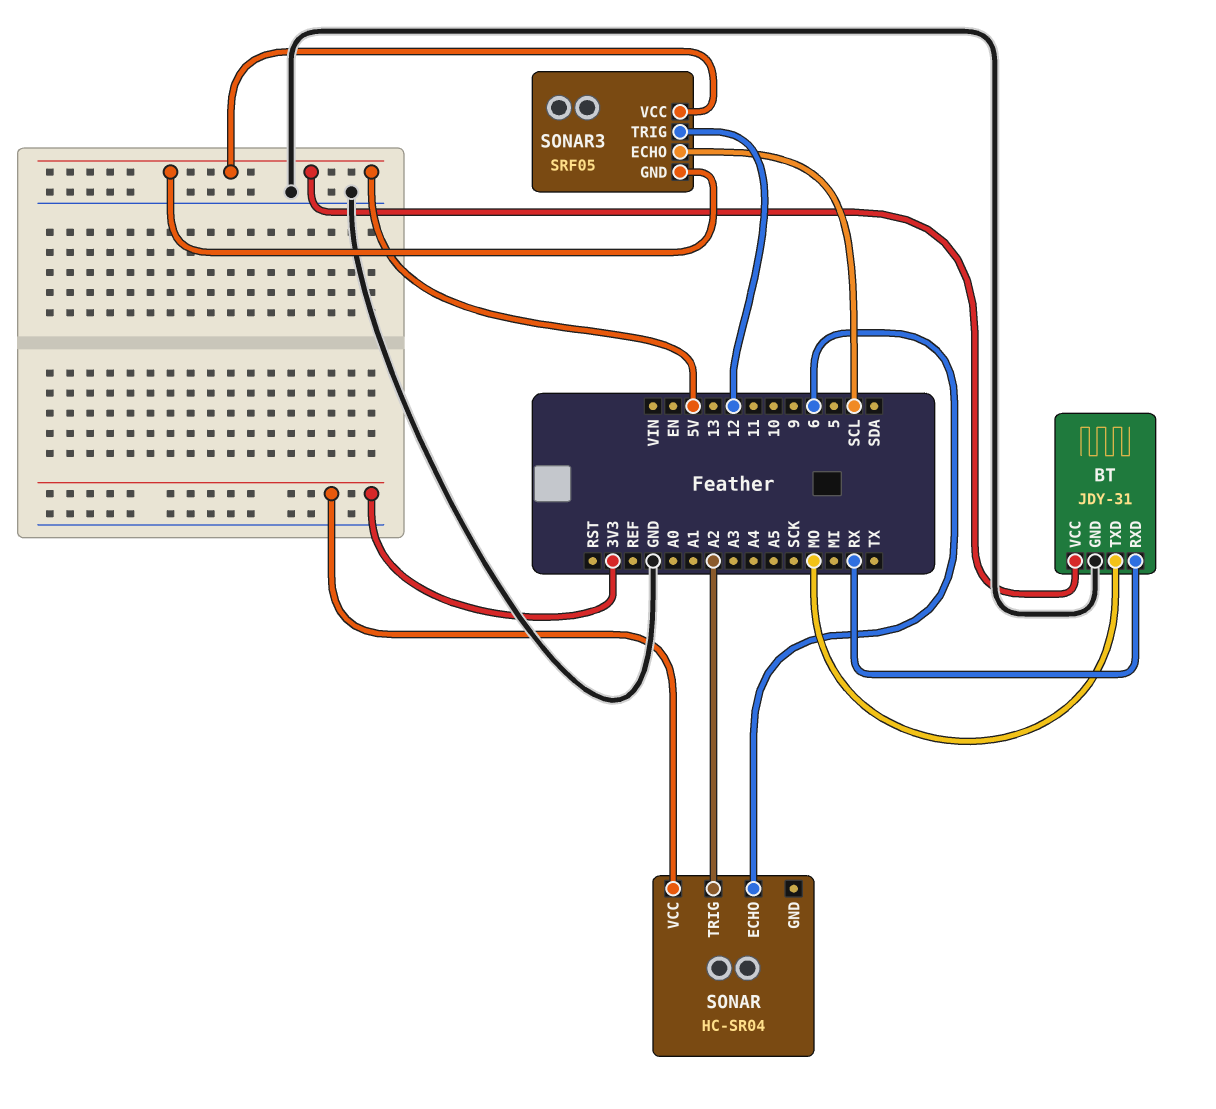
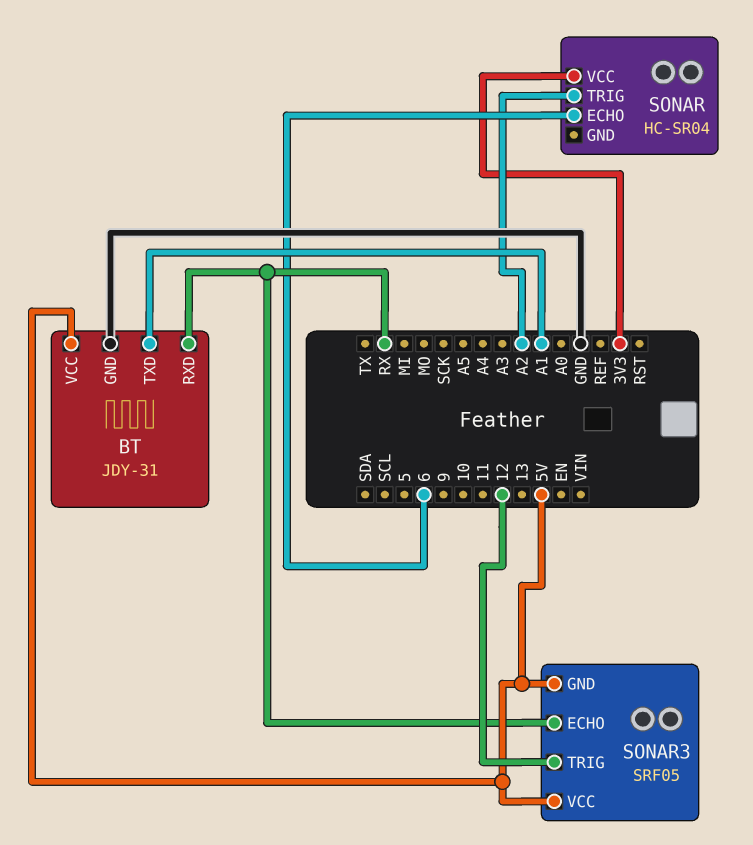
BT pin TXD: MO -> A1
SONAR3 pin ECHO: SCL -> RX

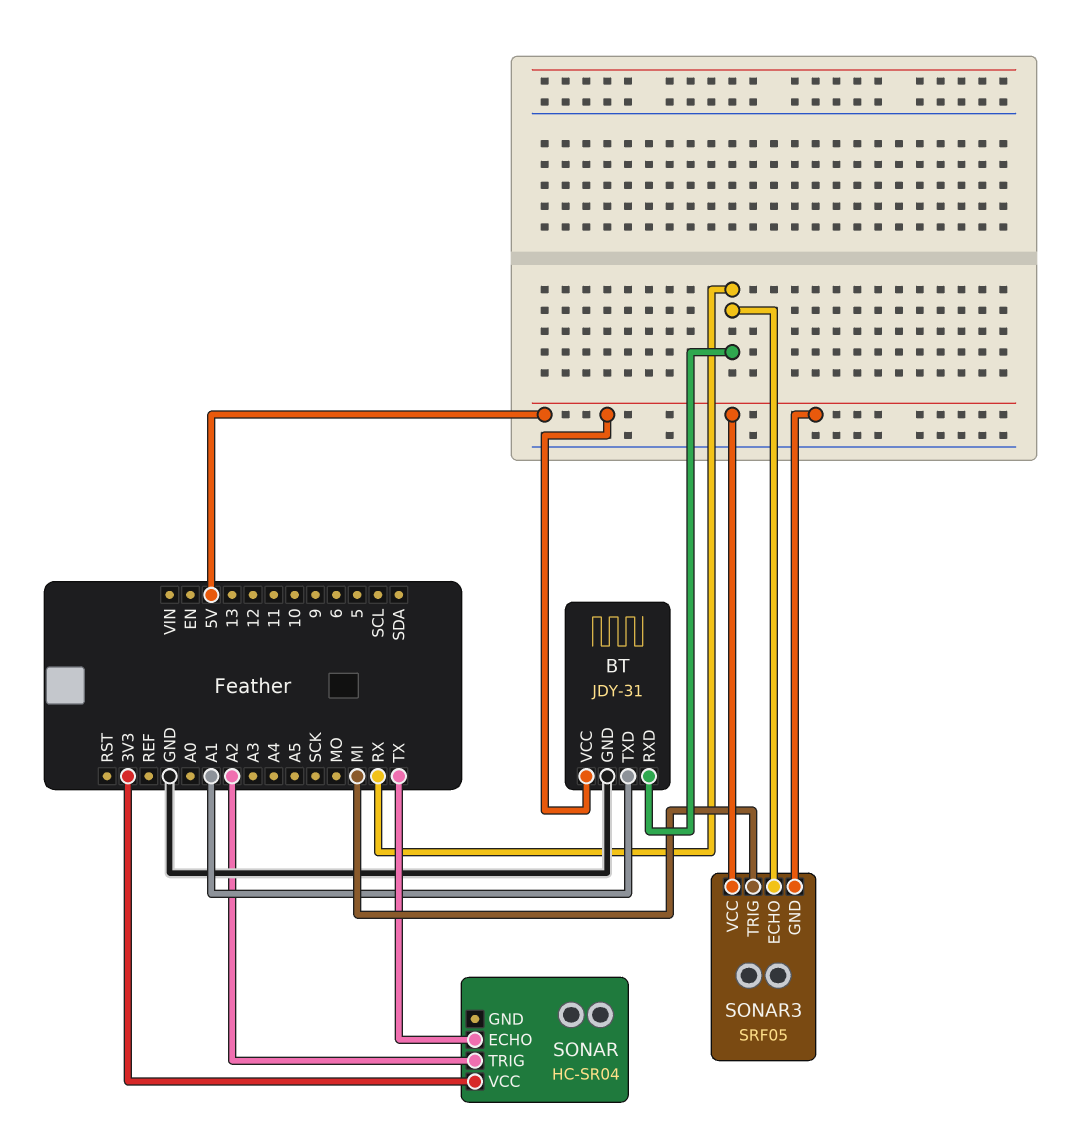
SONAR pin ECHO: 6 -> TX
SONAR3 pin TRIG: 12 -> MI

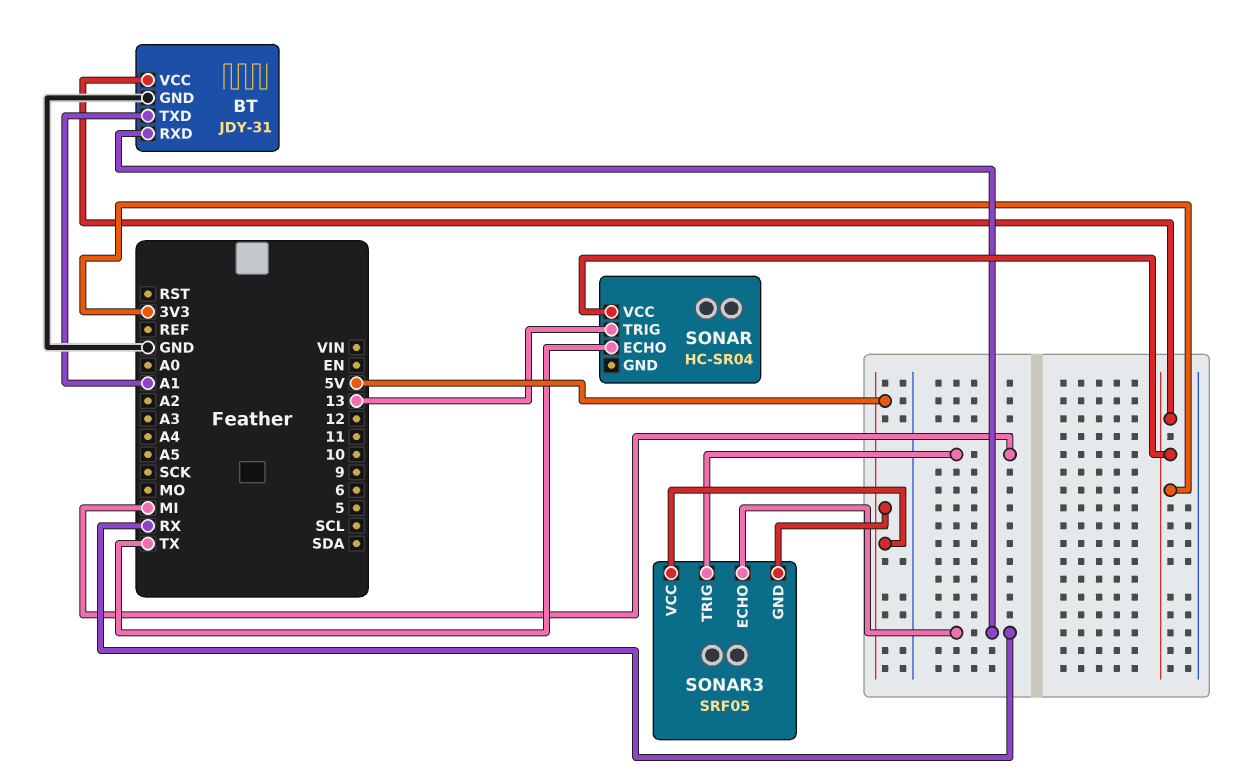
BT pin VCC: 5V -> 3V3
SONAR pin TRIG: A2 -> 13

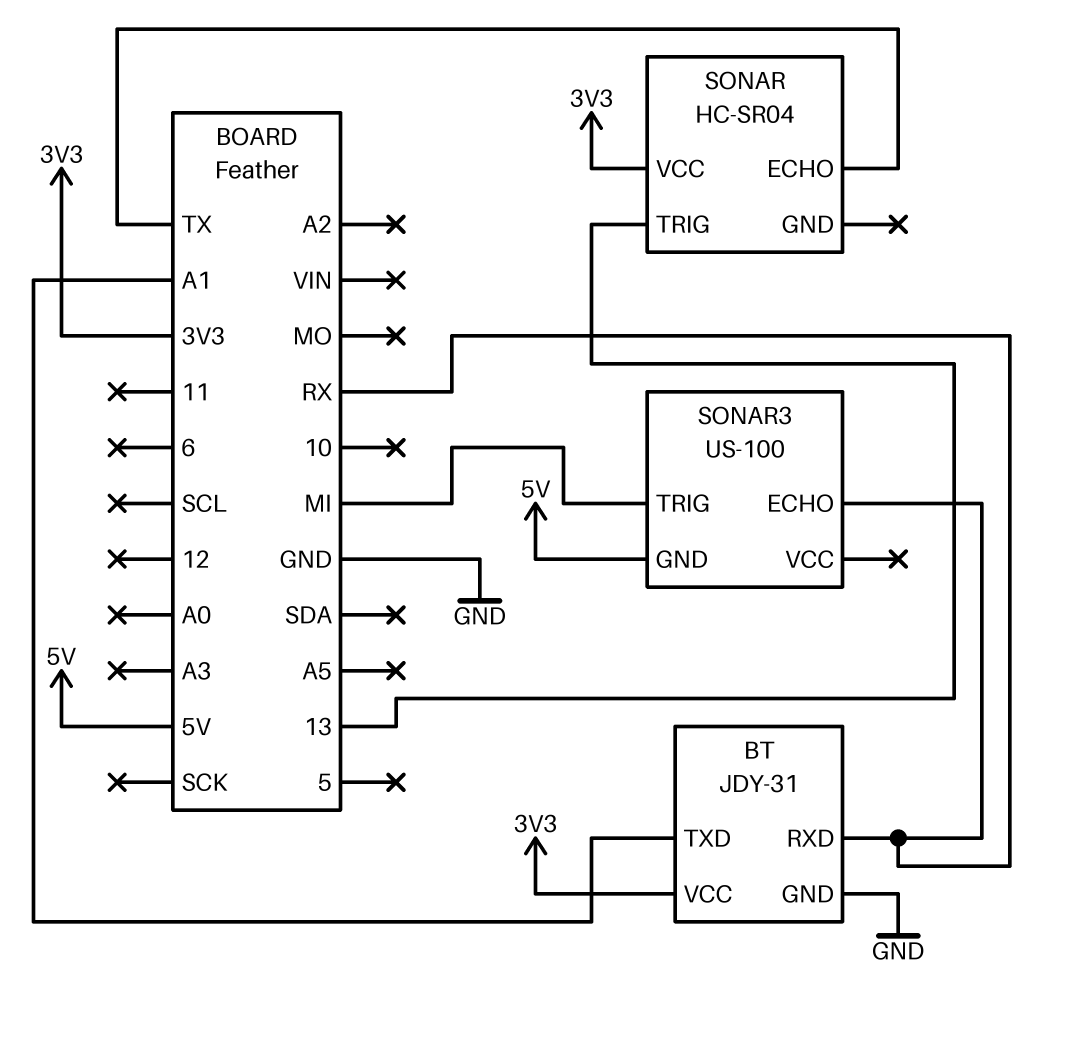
SONAR3: SRF05 -> US-100
SONAR3 pin VCC: 5V -> none

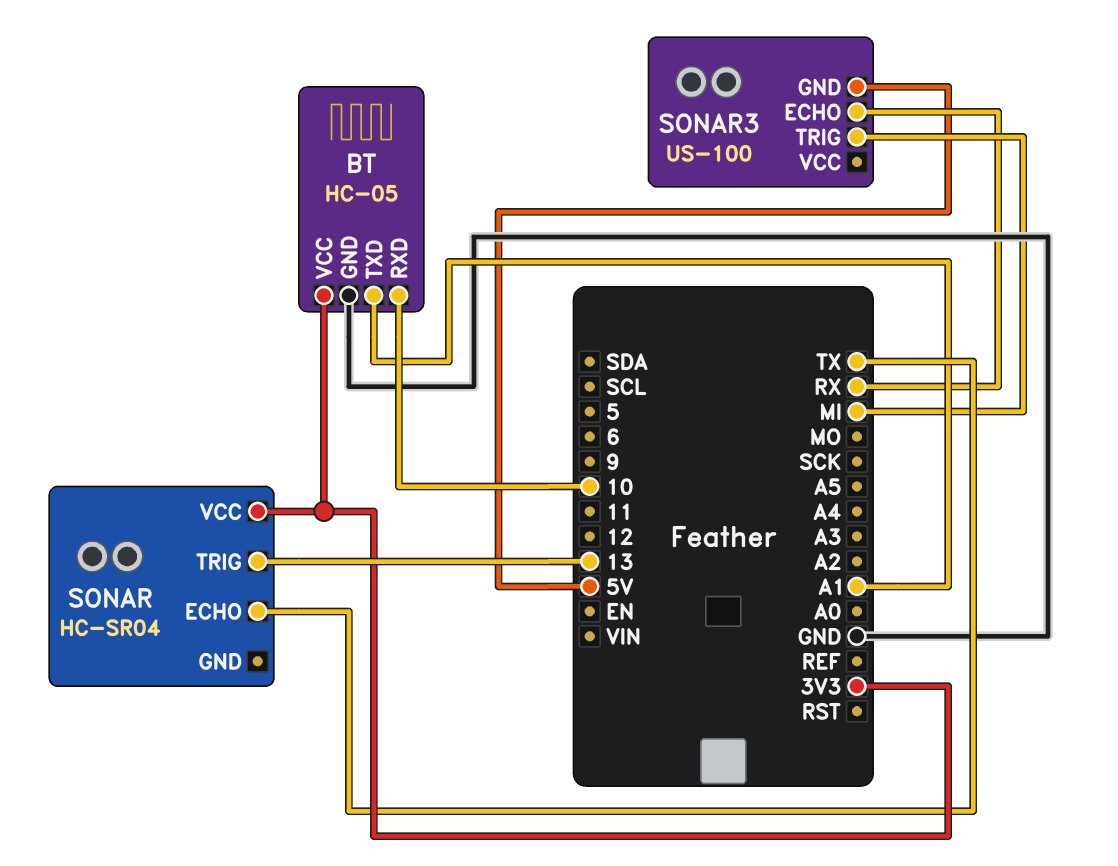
BT: JDY-31 -> HC-05
BT pin RXD: RX -> 10

